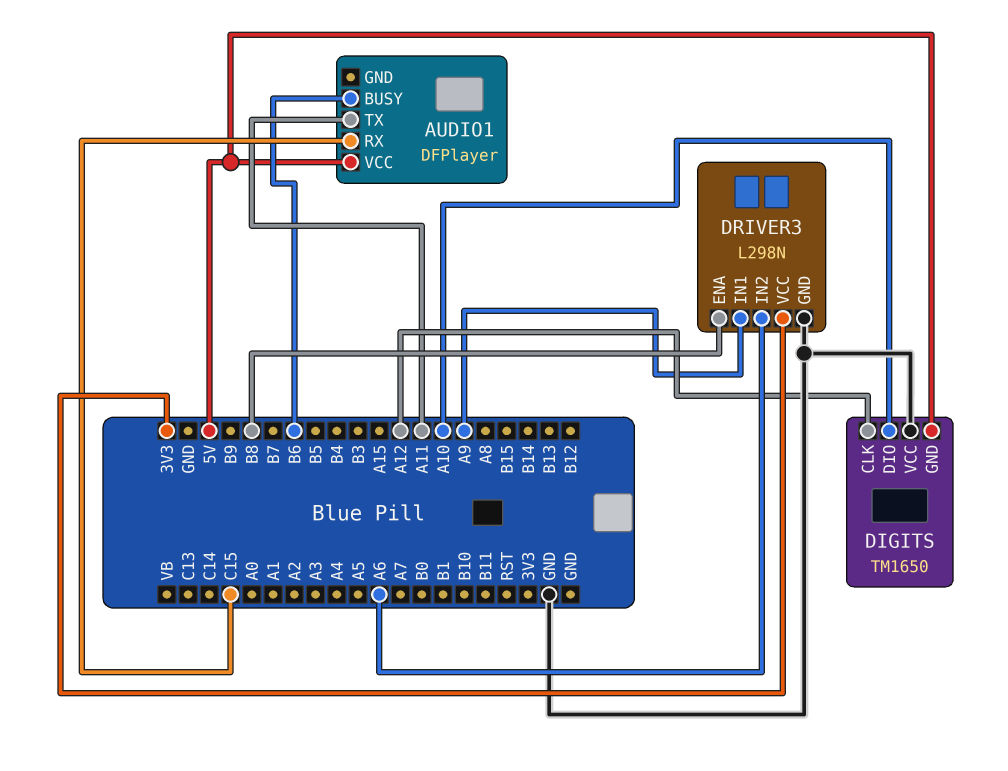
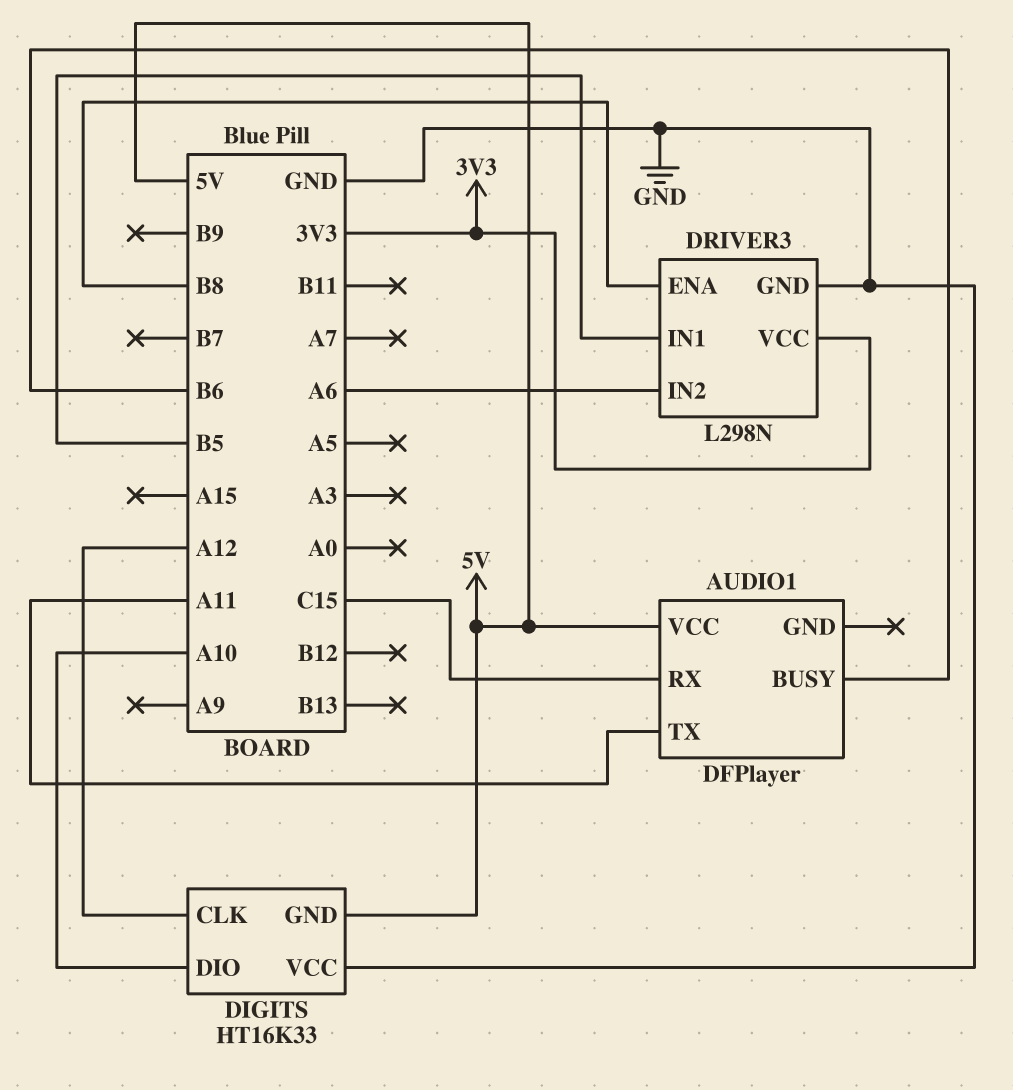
DIGITS: TM1650 -> HT16K33
DRIVER3 pin IN1: A9 -> B5

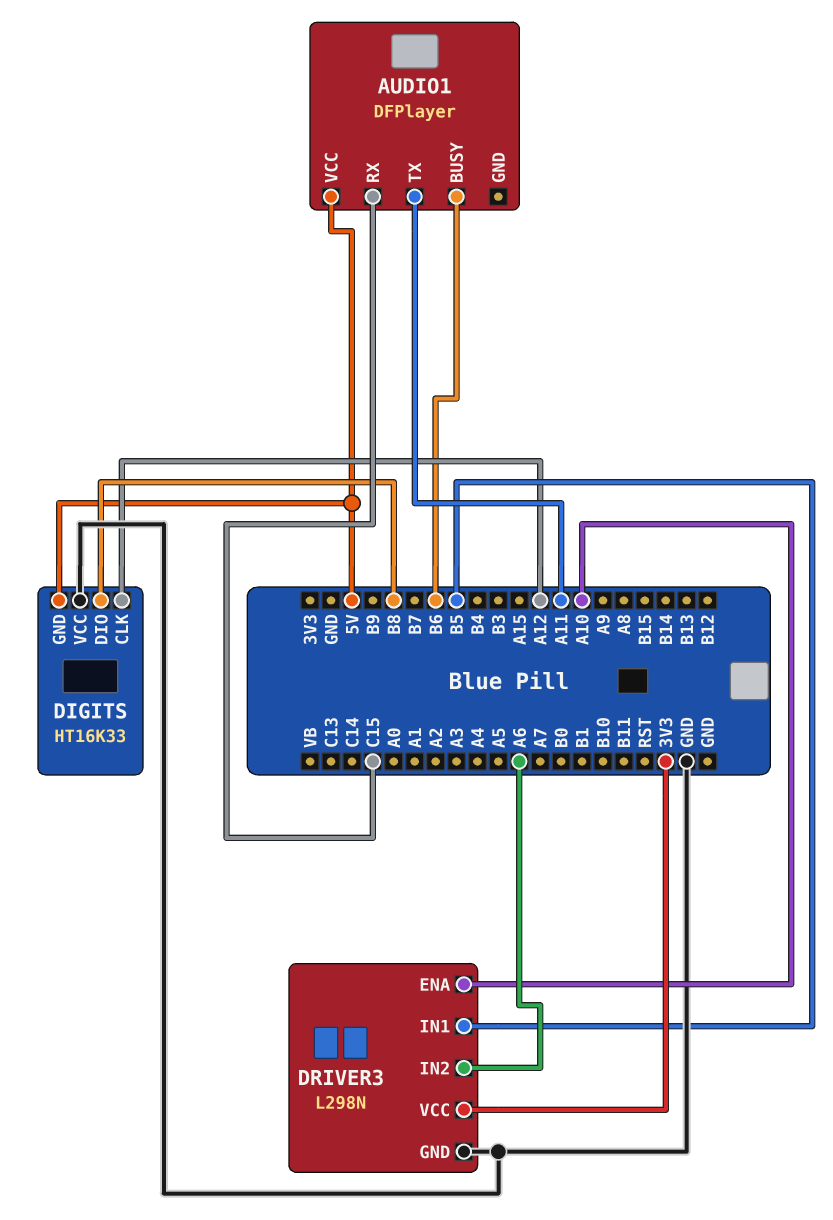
DIGITS pin DIO: A10 -> B8
DRIVER3 pin ENA: B8 -> A10

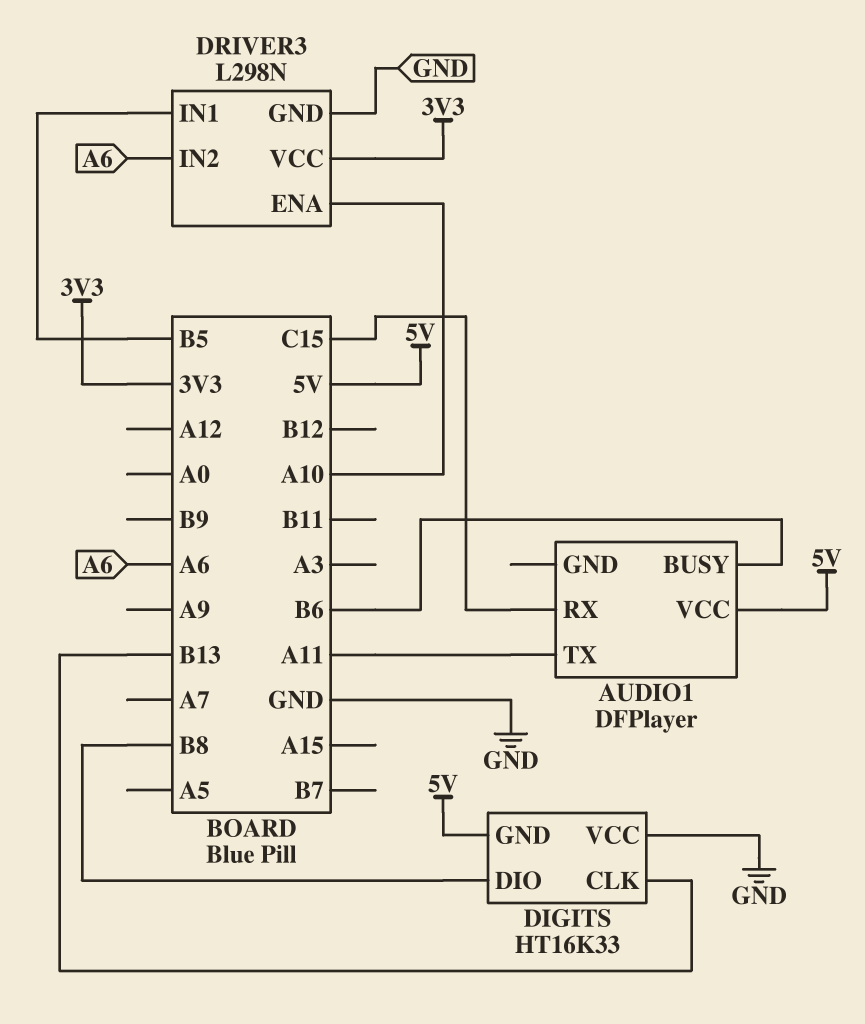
DIGITS pin CLK: A12 -> B13

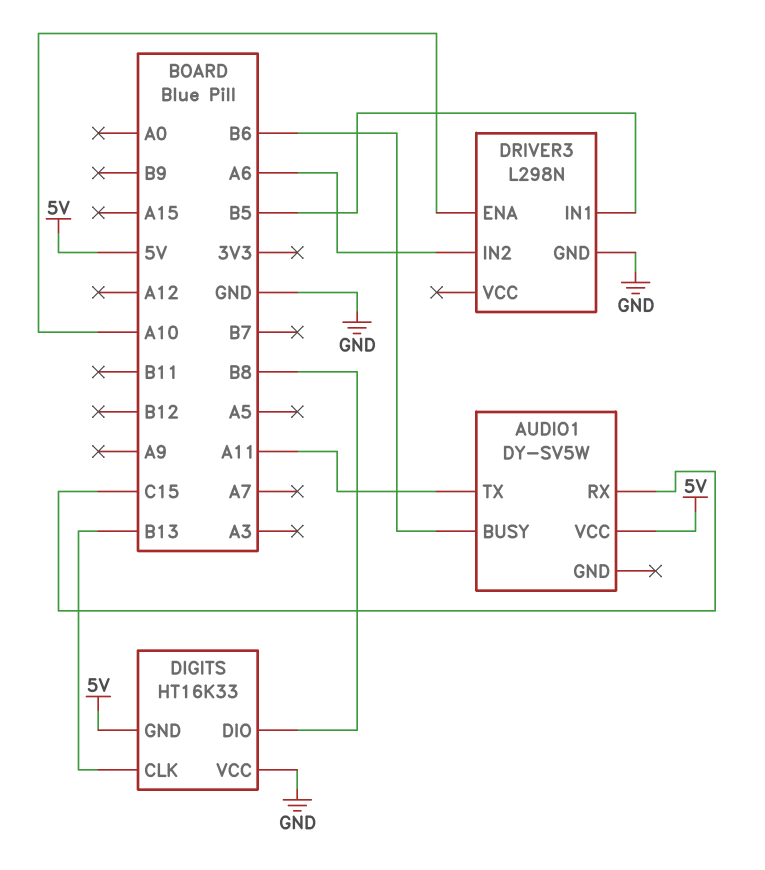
AUDIO1: DFPlayer -> DY-SV5W
DRIVER3 pin VCC: 3V3 -> none

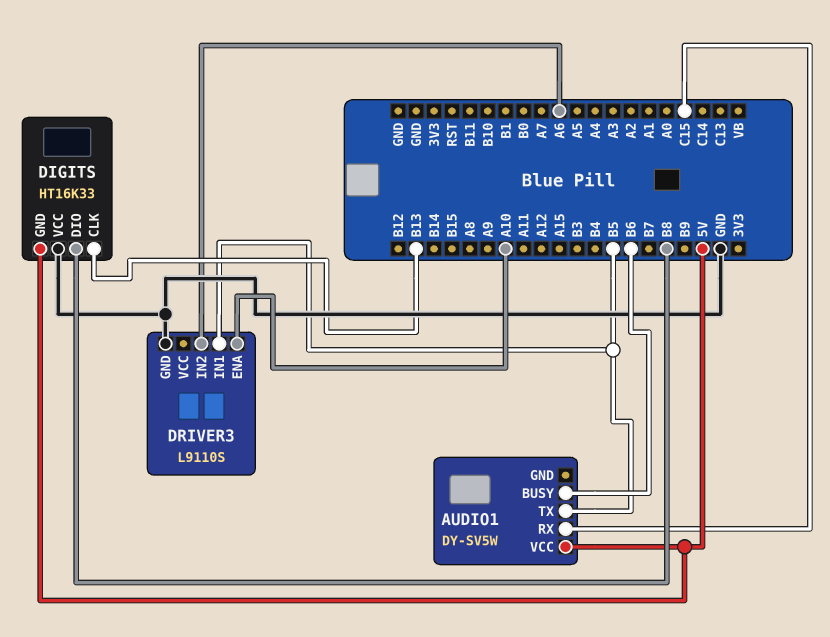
AUDIO1 pin TX: A11 -> B5
DRIVER3: L298N -> L9110S

